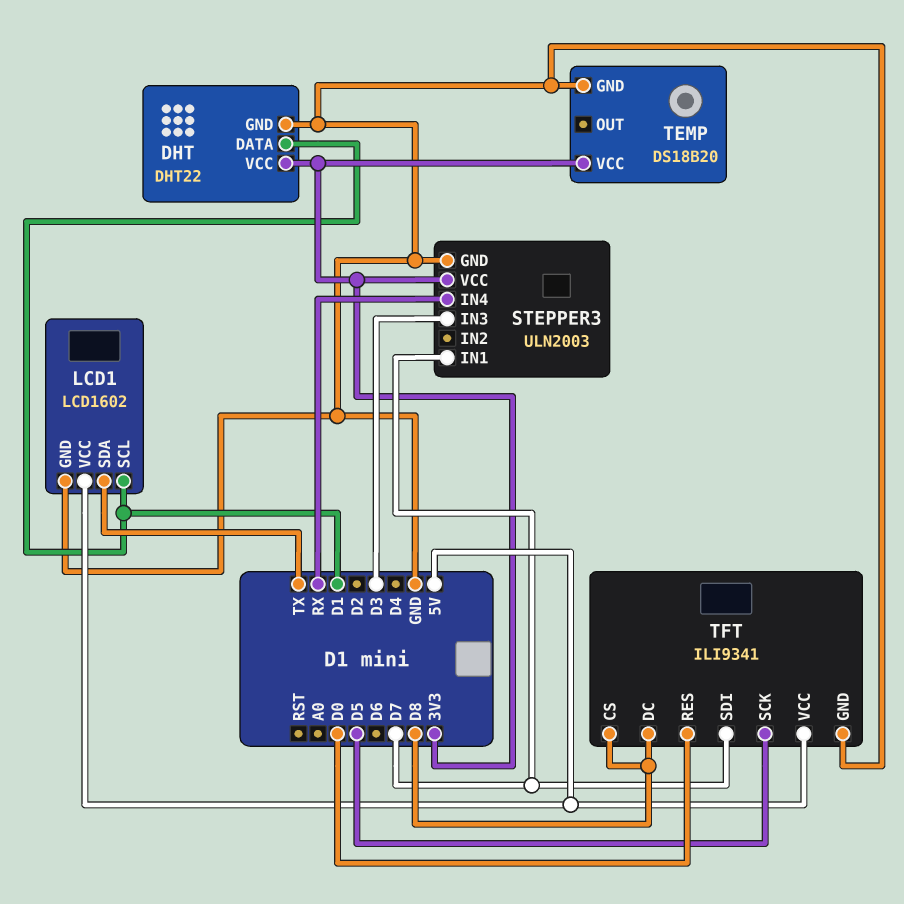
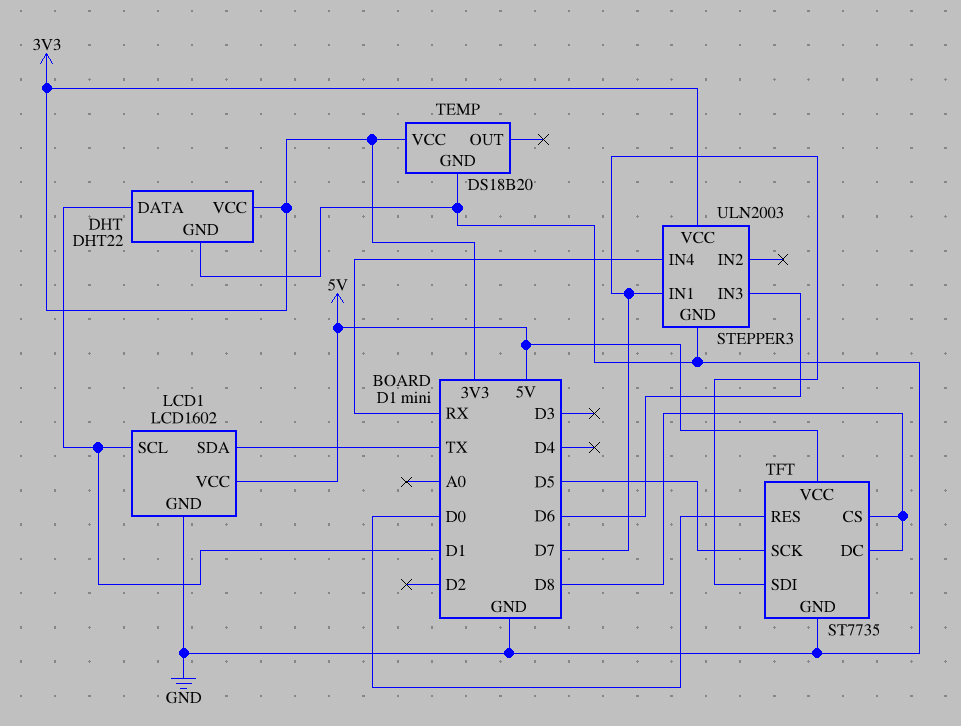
STEPPER3 pin IN3: D3 -> D6
TFT: ILI9341 -> ST7735

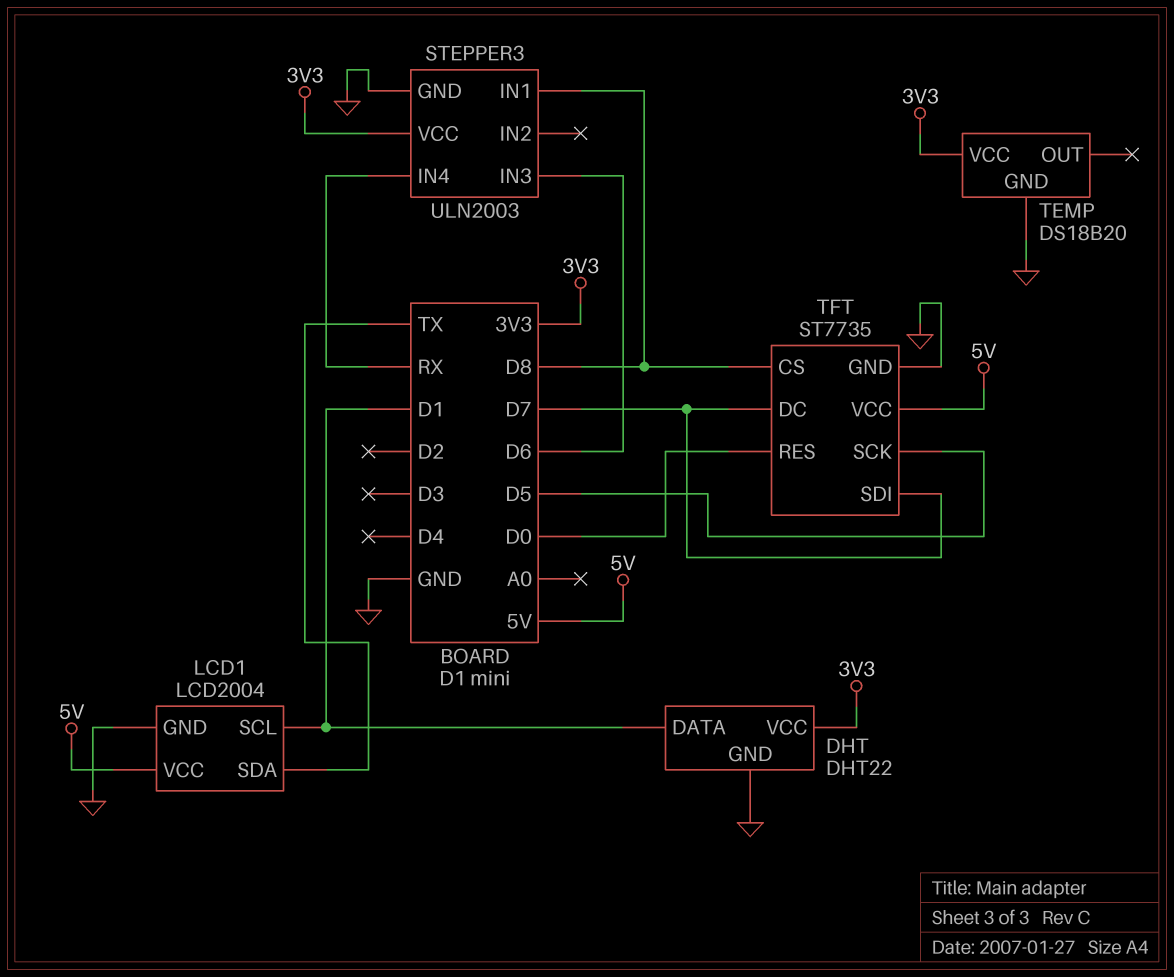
LCD1: LCD1602 -> LCD2004
STEPPER3 pin IN1: D7 -> D8
TFT pin DC: D8 -> D7

